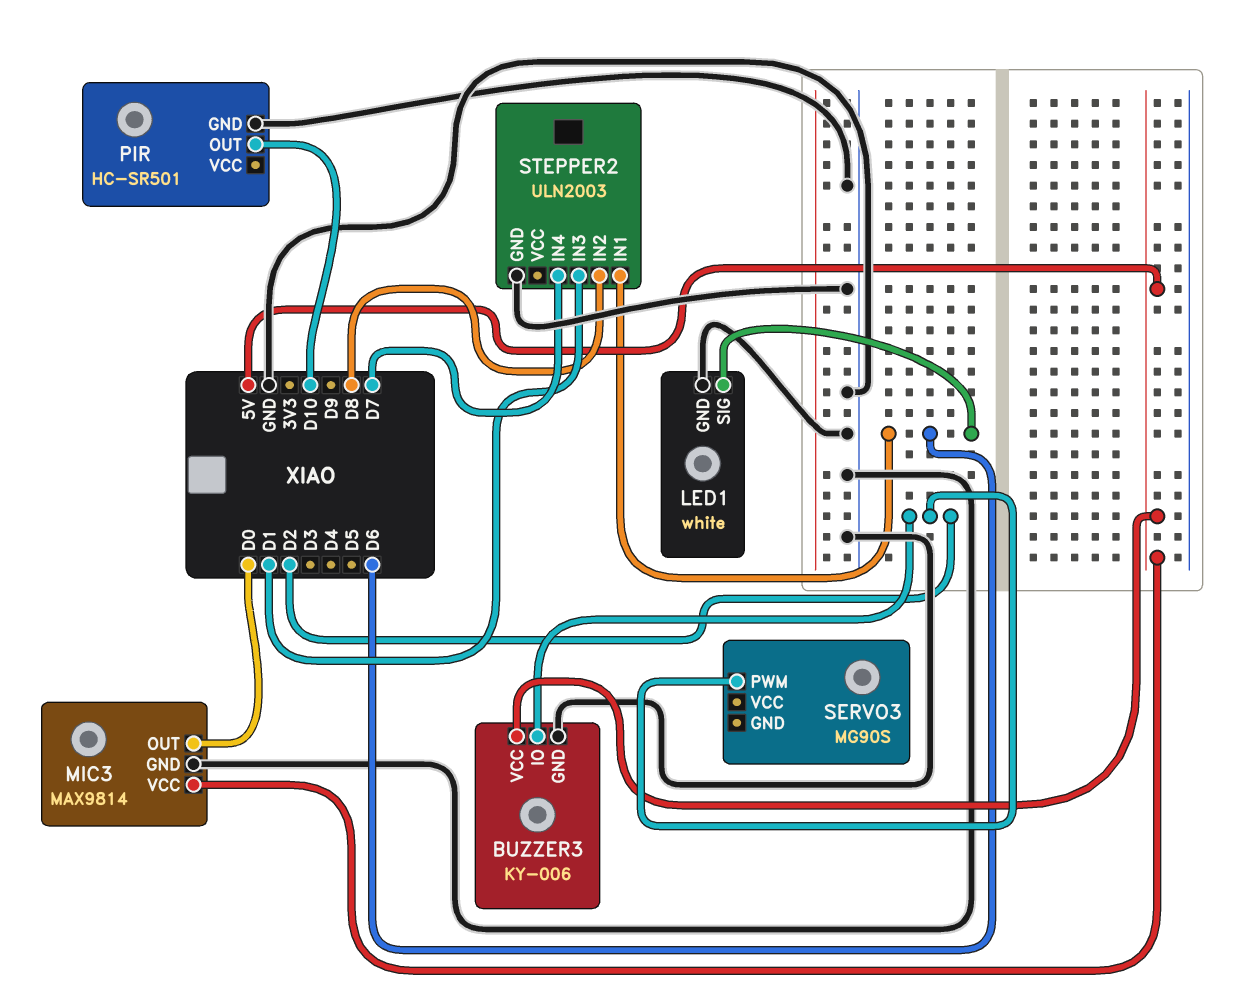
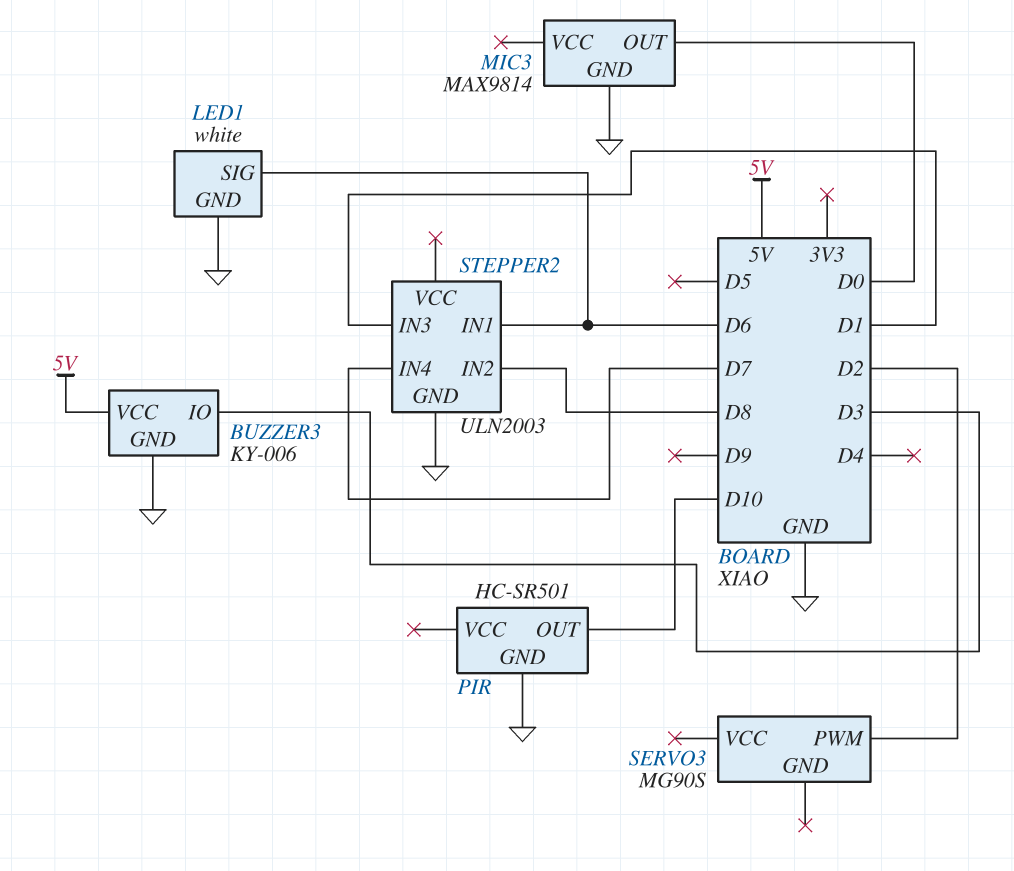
BUZZER3 pin IO: D2 -> D3
MIC3 pin VCC: 5V -> none

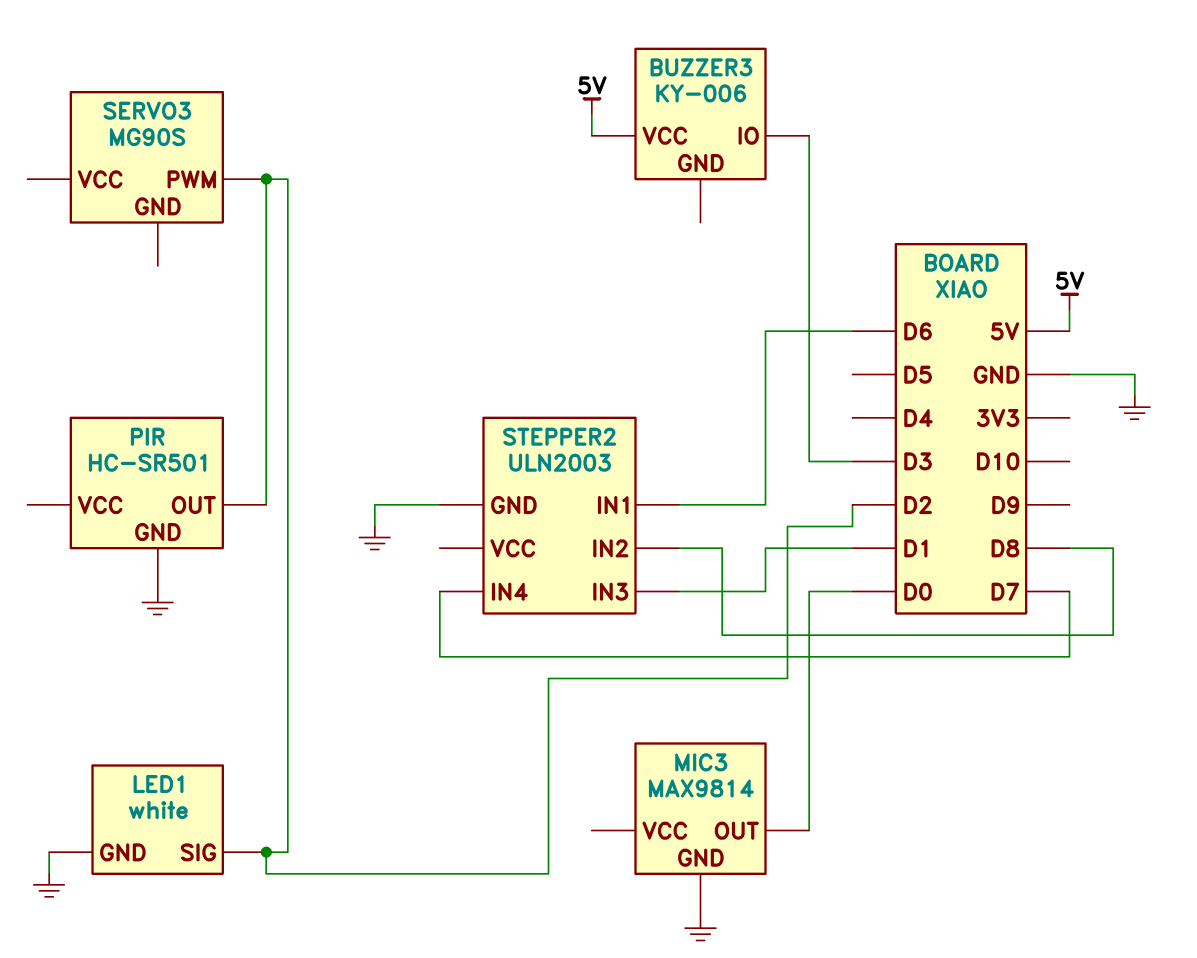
BUZZER3 pin GND: GND -> none
LED1 pin SIG: D6 -> D2
PIR pin OUT: D10 -> D2

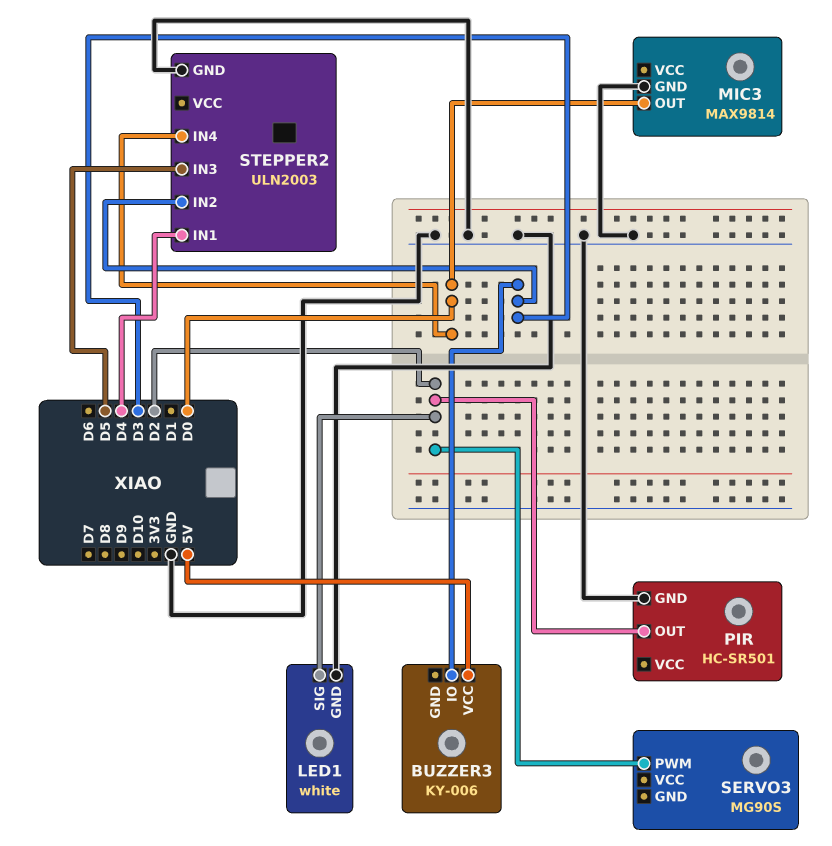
STEPPER2 pin IN1: D6 -> D4
STEPPER2 pin IN2: D8 -> D3
STEPPER2 pin IN3: D1 -> D5
STEPPER2 pin IN4: D7 -> D0

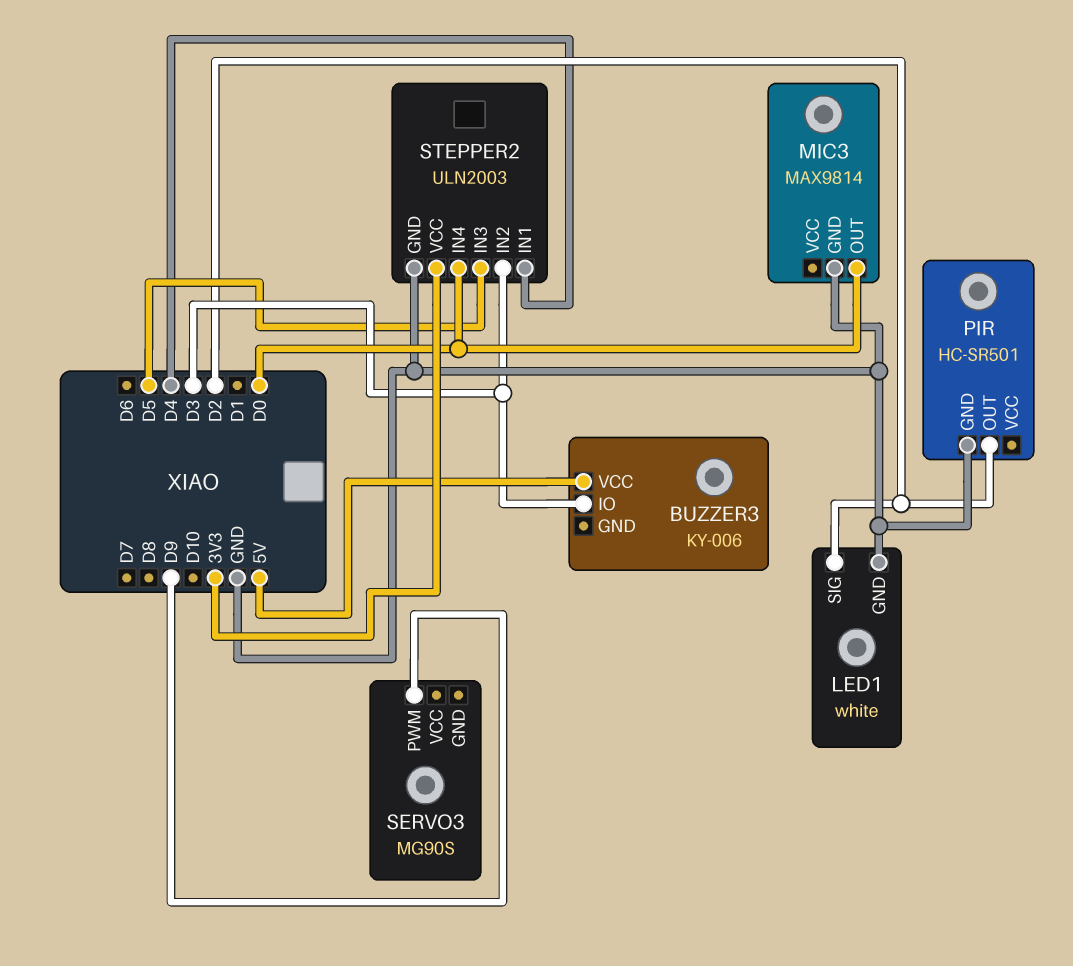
SERVO3 pin PWM: D2 -> D9
STEPPER2 pin VCC: none -> 3V3

